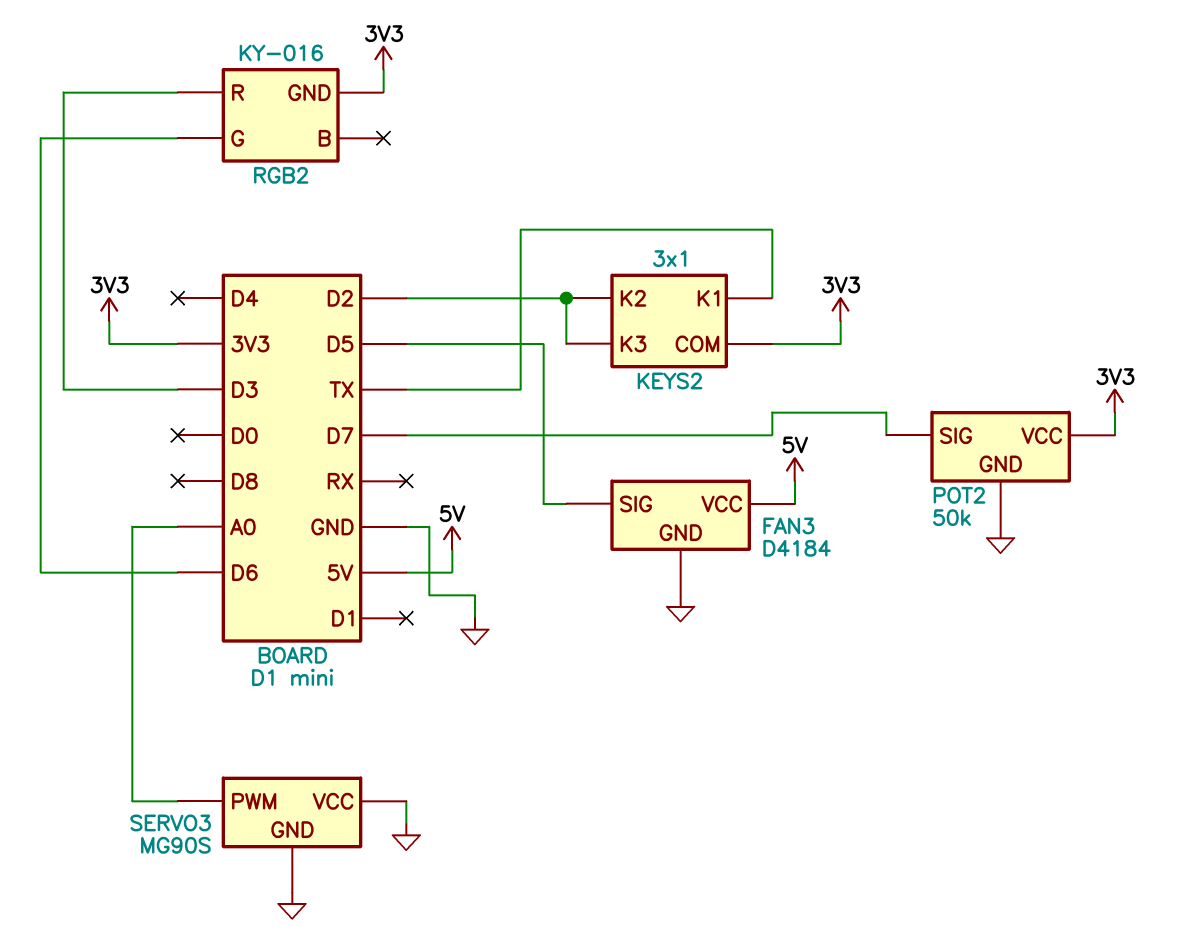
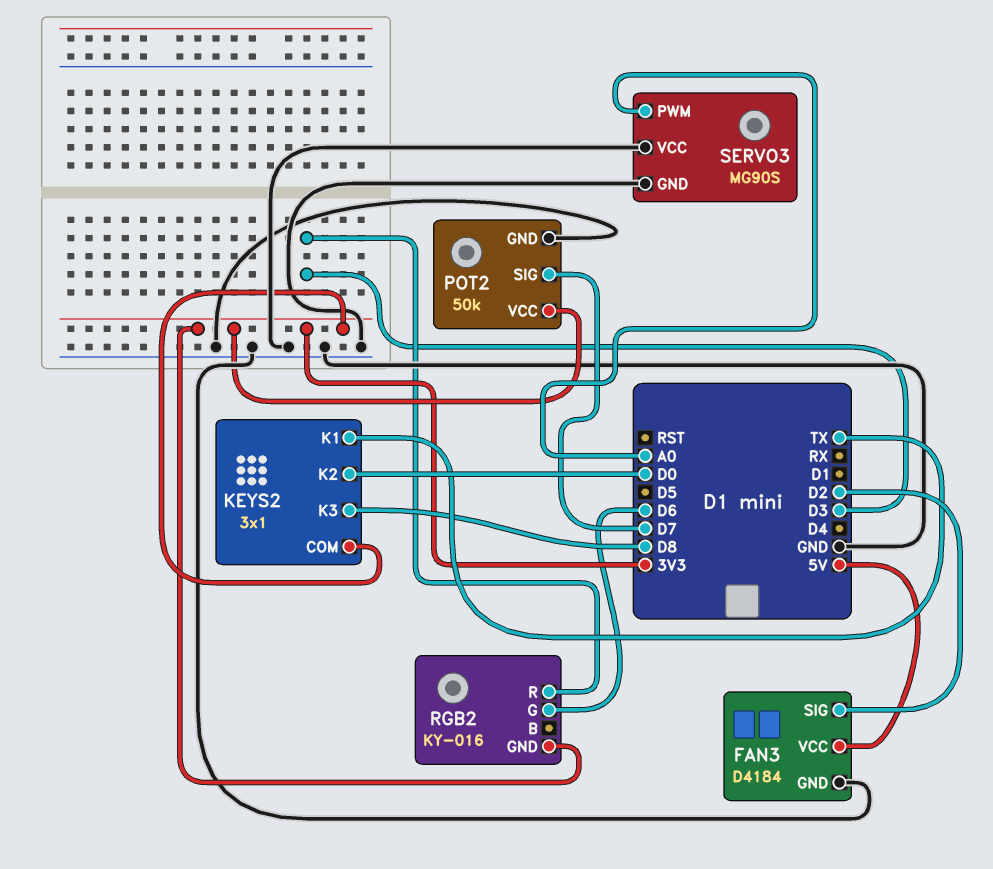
FAN3 pin SIG: D5 -> D2
KEYS2 pin K2: D2 -> D0
KEYS2 pin K3: D2 -> D8

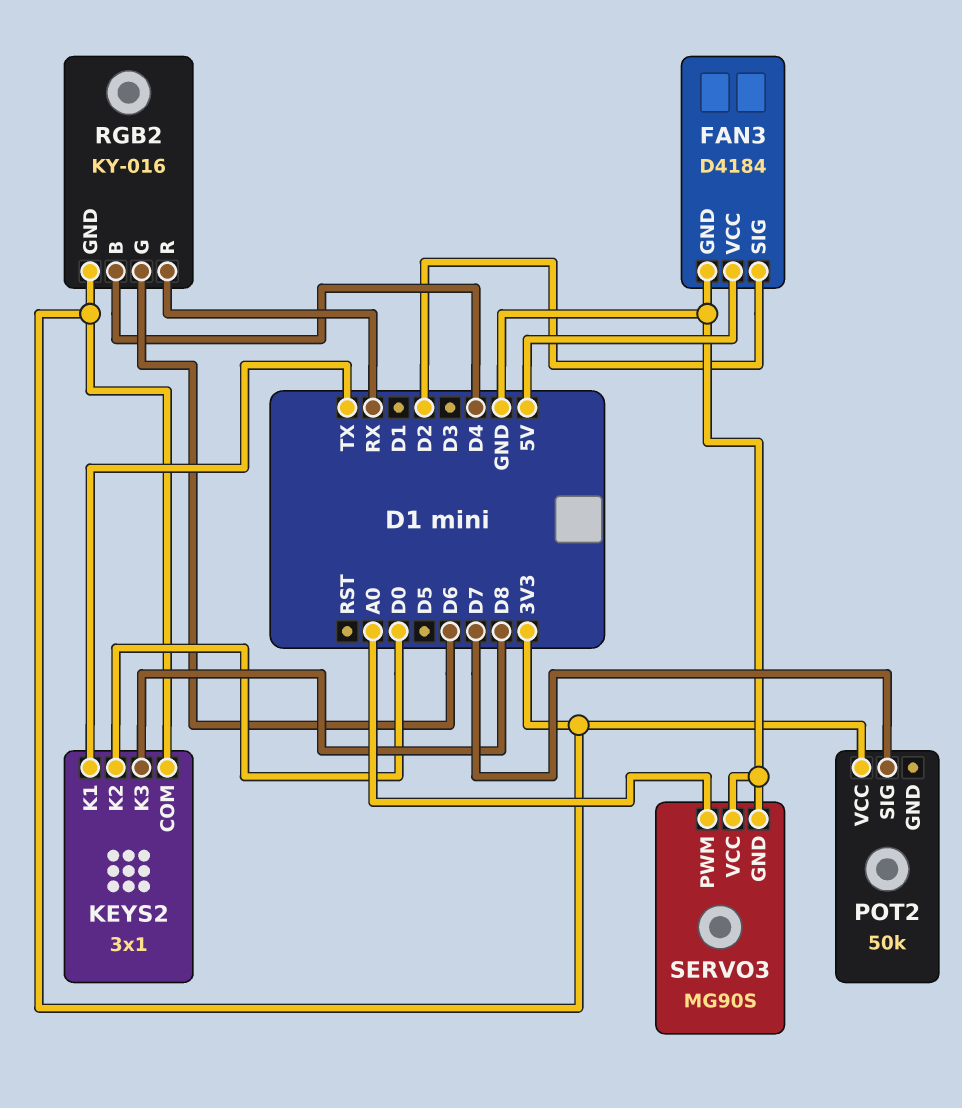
POT2 pin GND: GND -> none
RGB2 pin B: none -> D4
RGB2 pin R: D3 -> RX

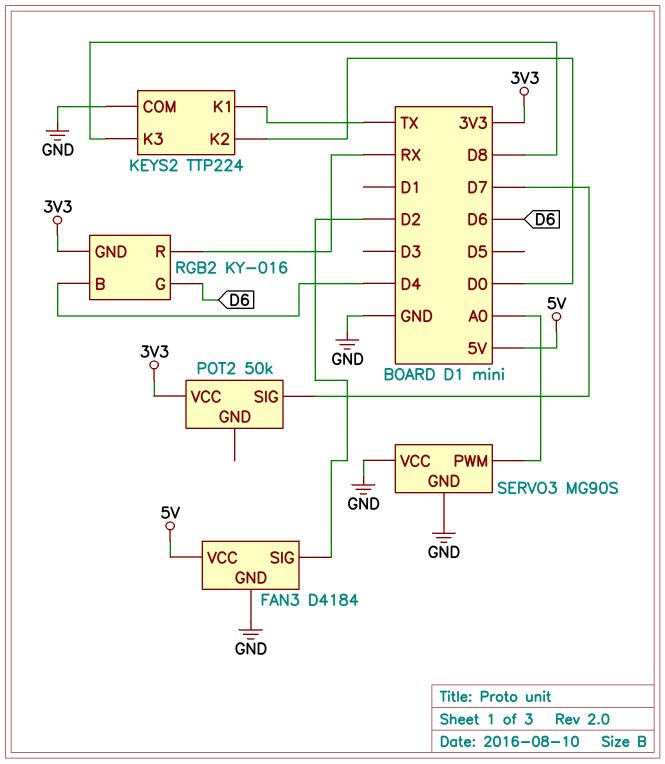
KEYS2: 3x1 -> TTP224
KEYS2 pin COM: 3V3 -> GND

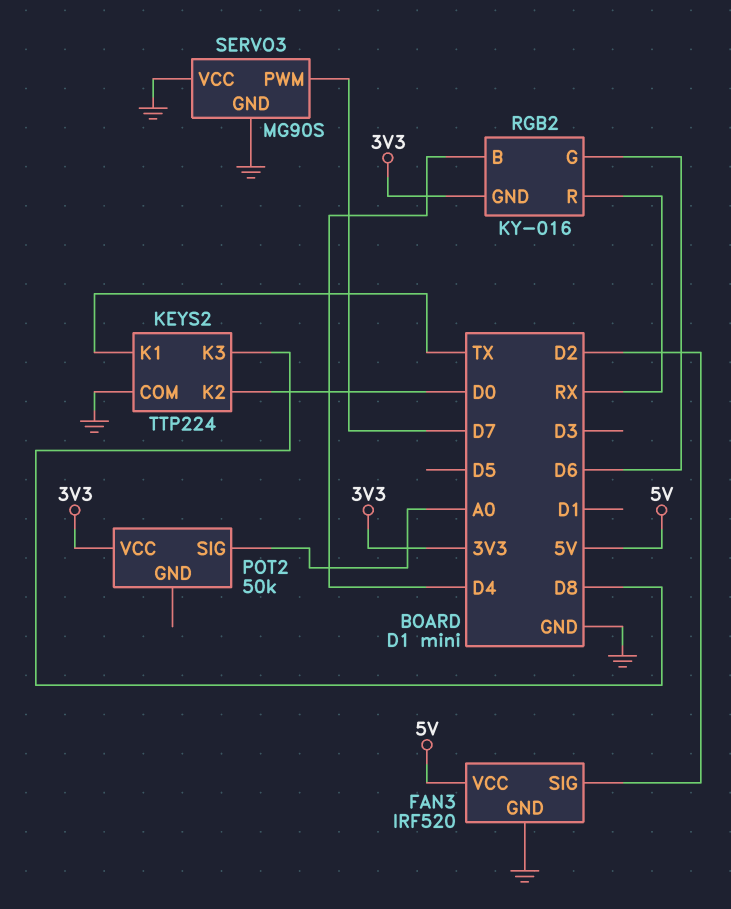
FAN3: D4184 -> IRF520
POT2 pin SIG: D7 -> A0
SERVO3 pin PWM: A0 -> D7

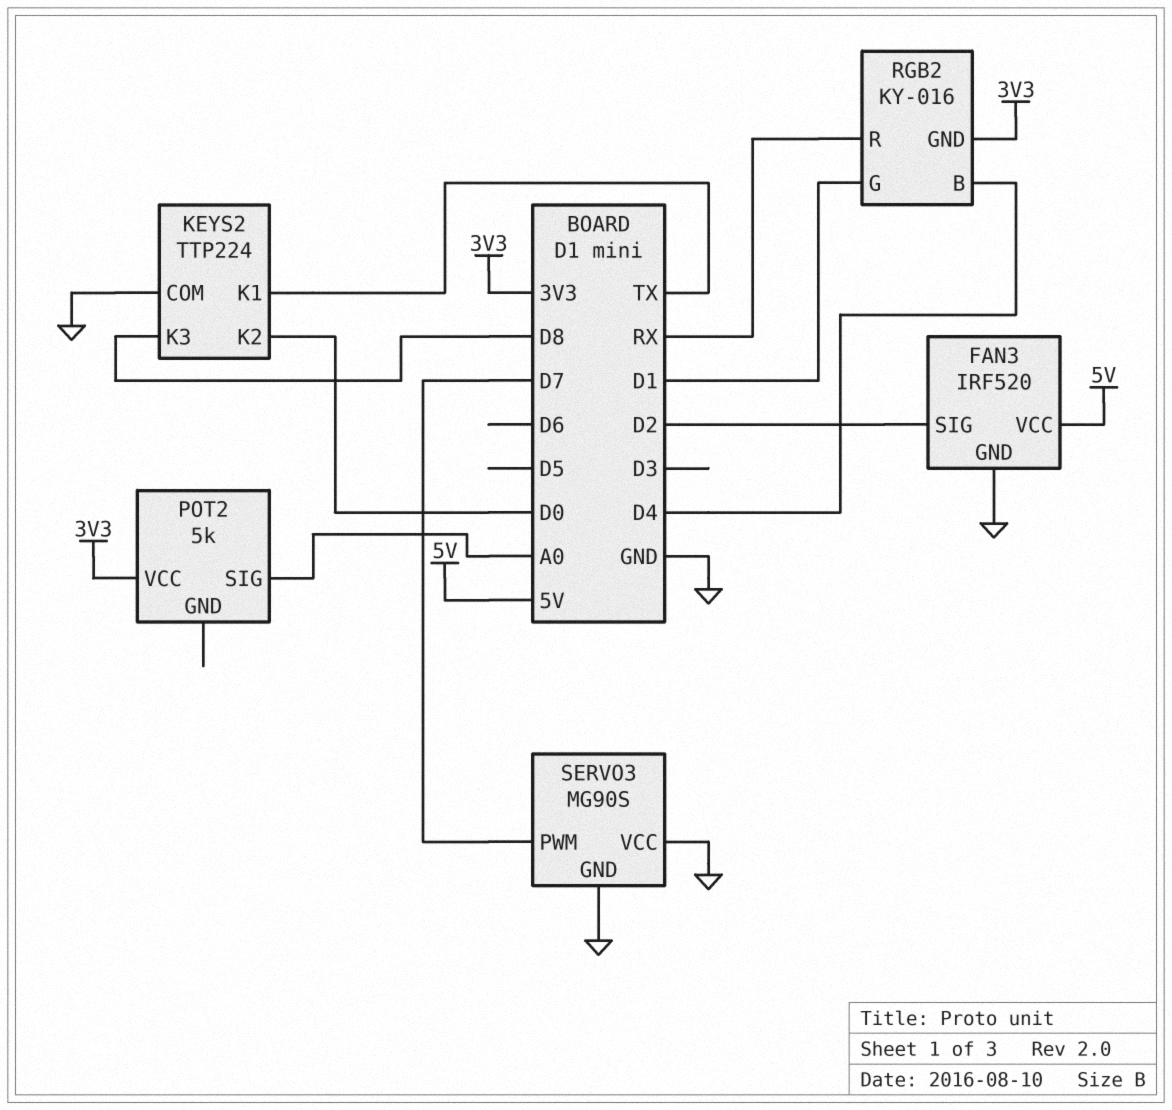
POT2: 50k -> 5k
RGB2 pin G: D6 -> D1

